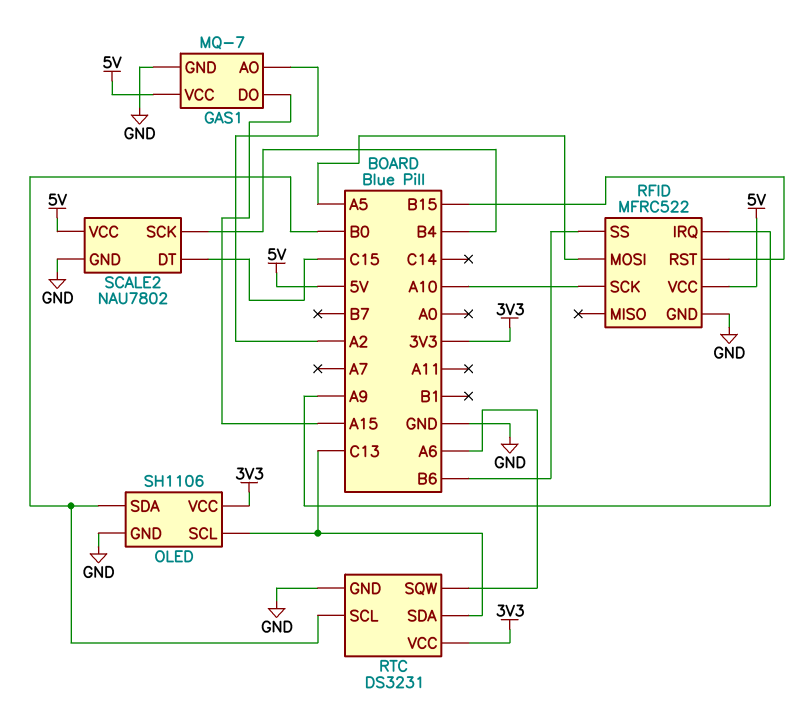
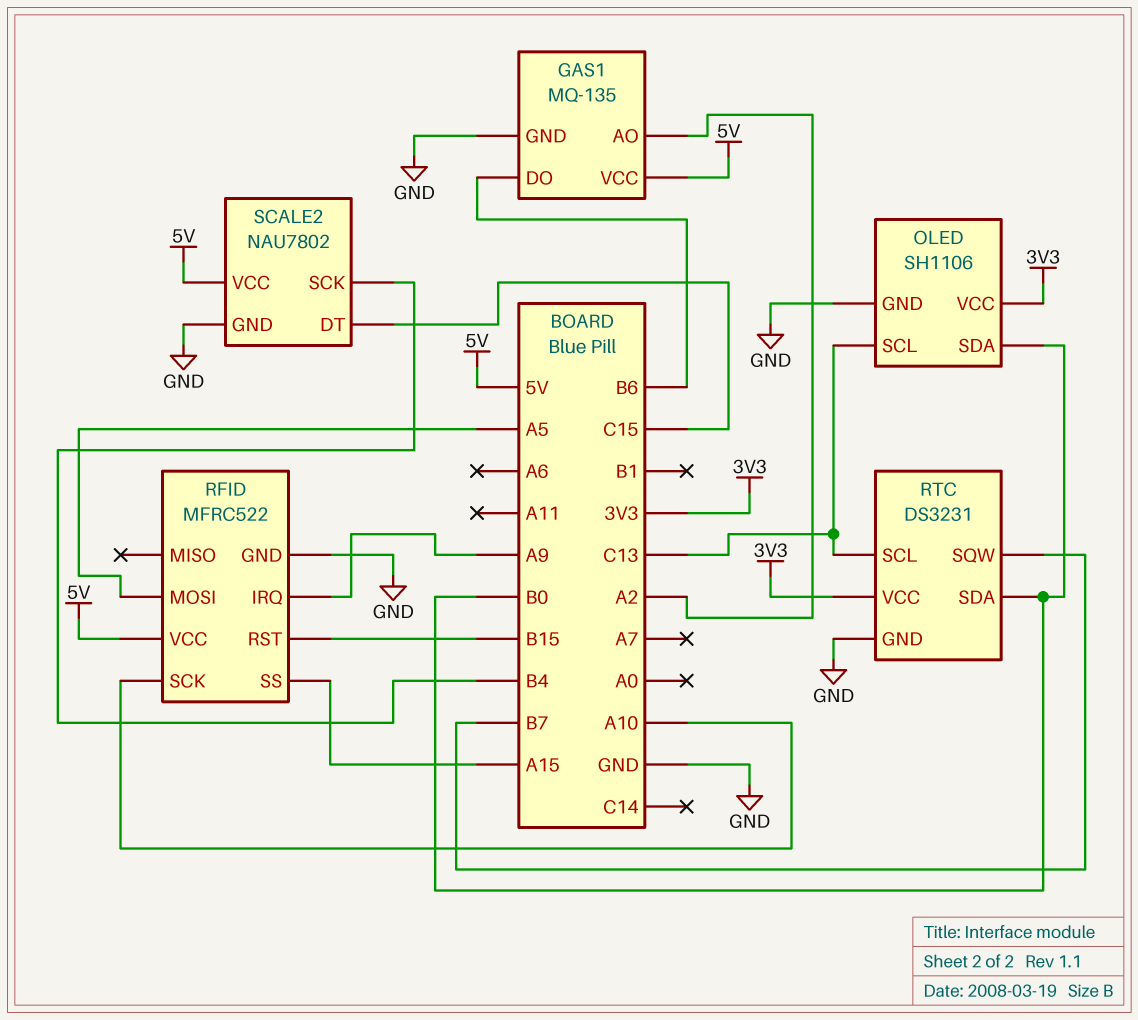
GAS1: MQ-7 -> MQ-135
GAS1 pin DO: A15 -> B6
RFID pin SS: B6 -> A15
RTC pin SCL: B0 -> C13
RTC pin SDA: C13 -> B0
RTC pin SQW: A6 -> B7

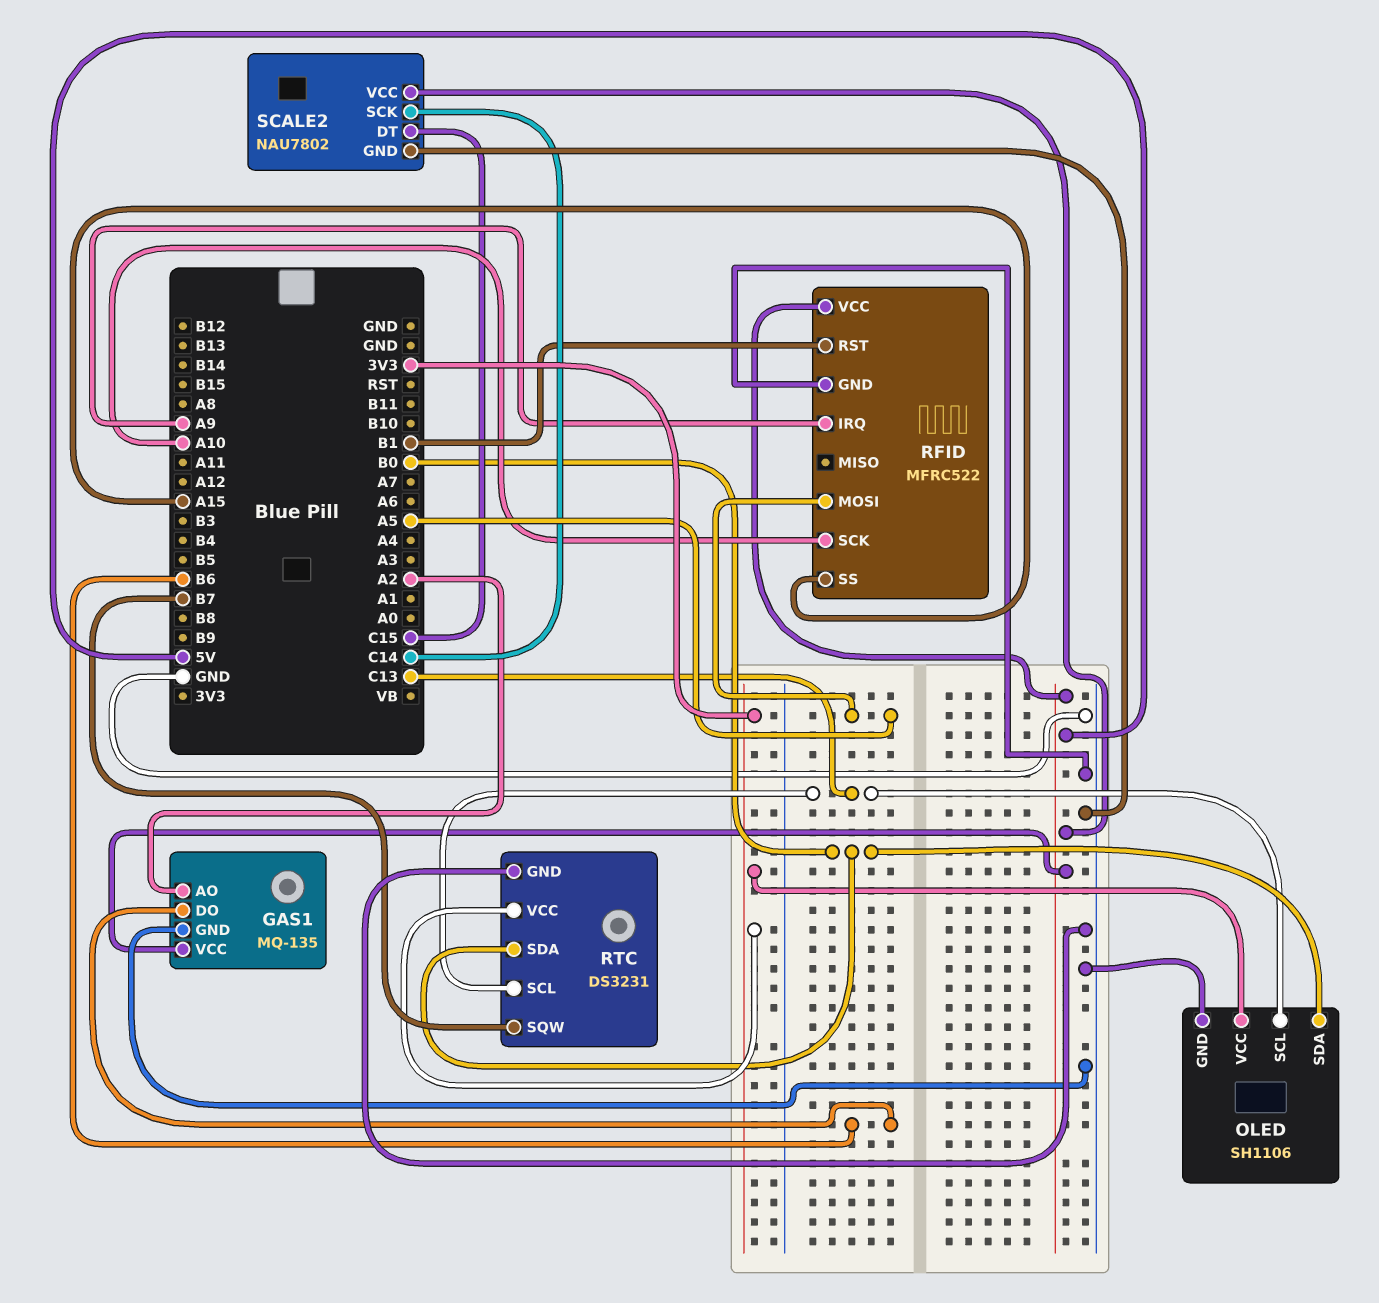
RFID pin RST: B15 -> B1
SCALE2 pin SCK: B4 -> C14

